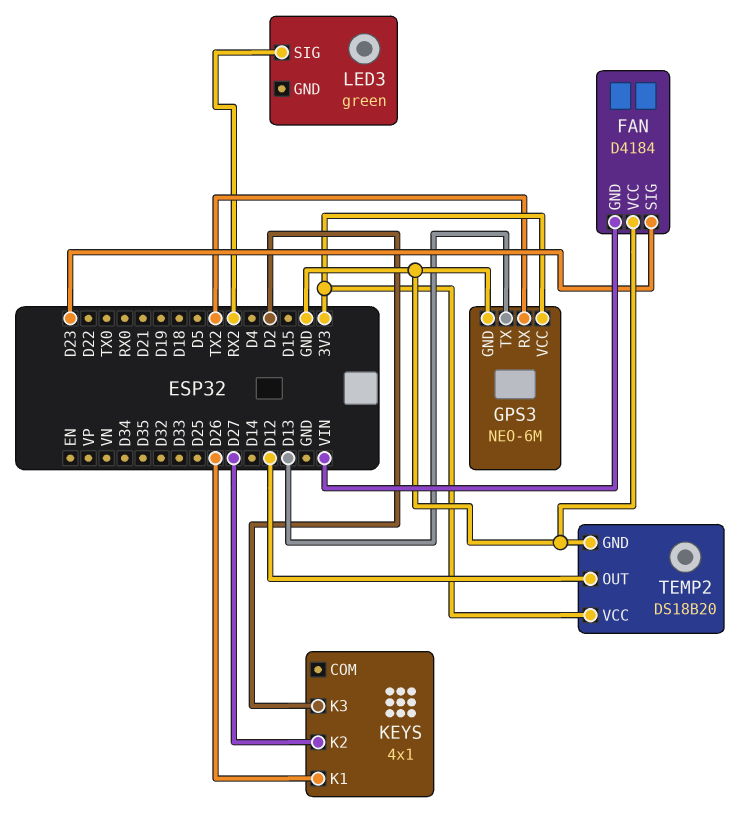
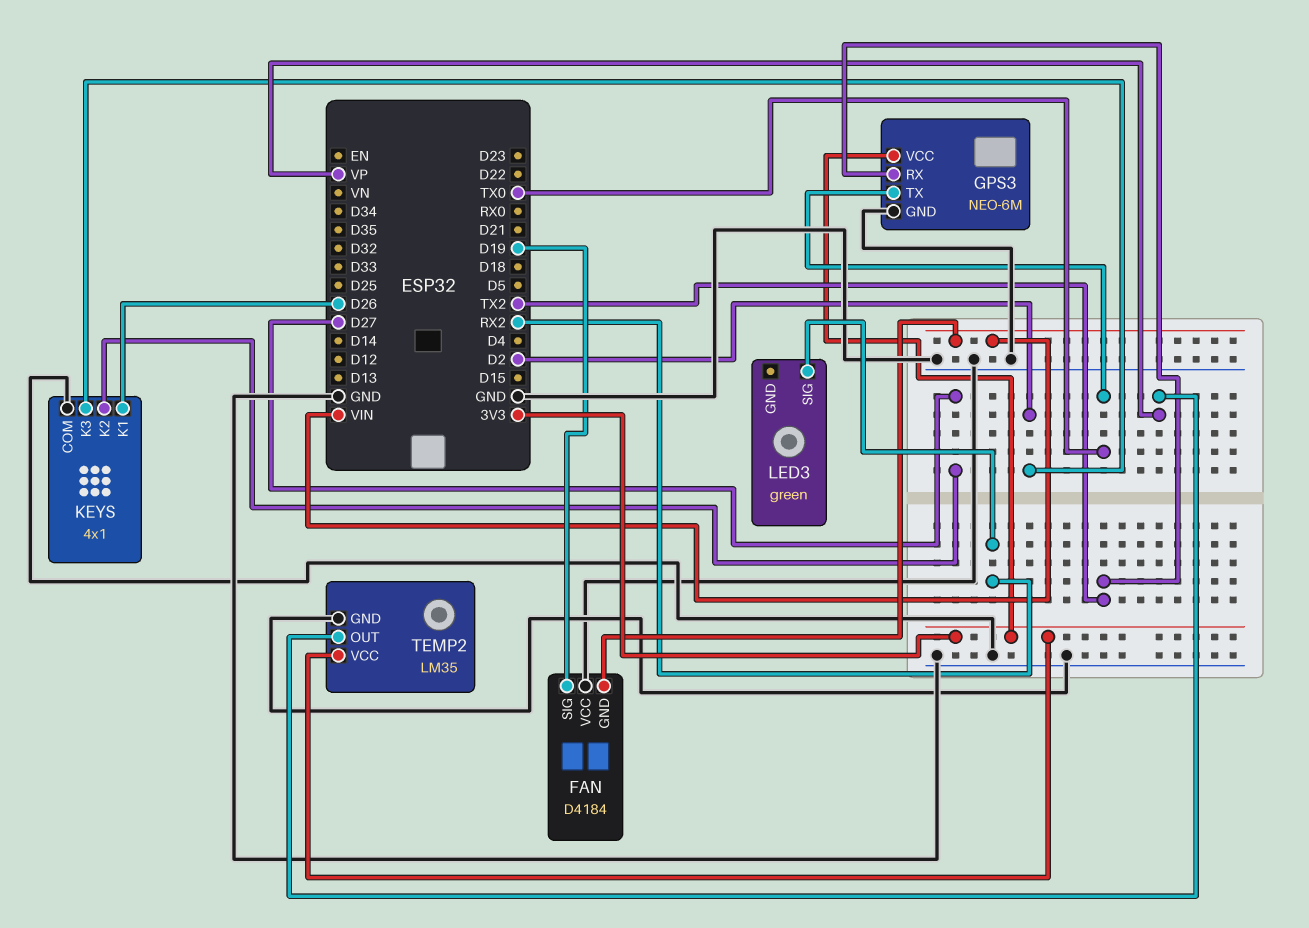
FAN pin SIG: D23 -> D19
GPS3 pin TX: D13 -> TX0
KEYS pin COM: none -> GND
TEMP2: DS18B20 -> LM35
TEMP2 pin OUT: D12 -> VP

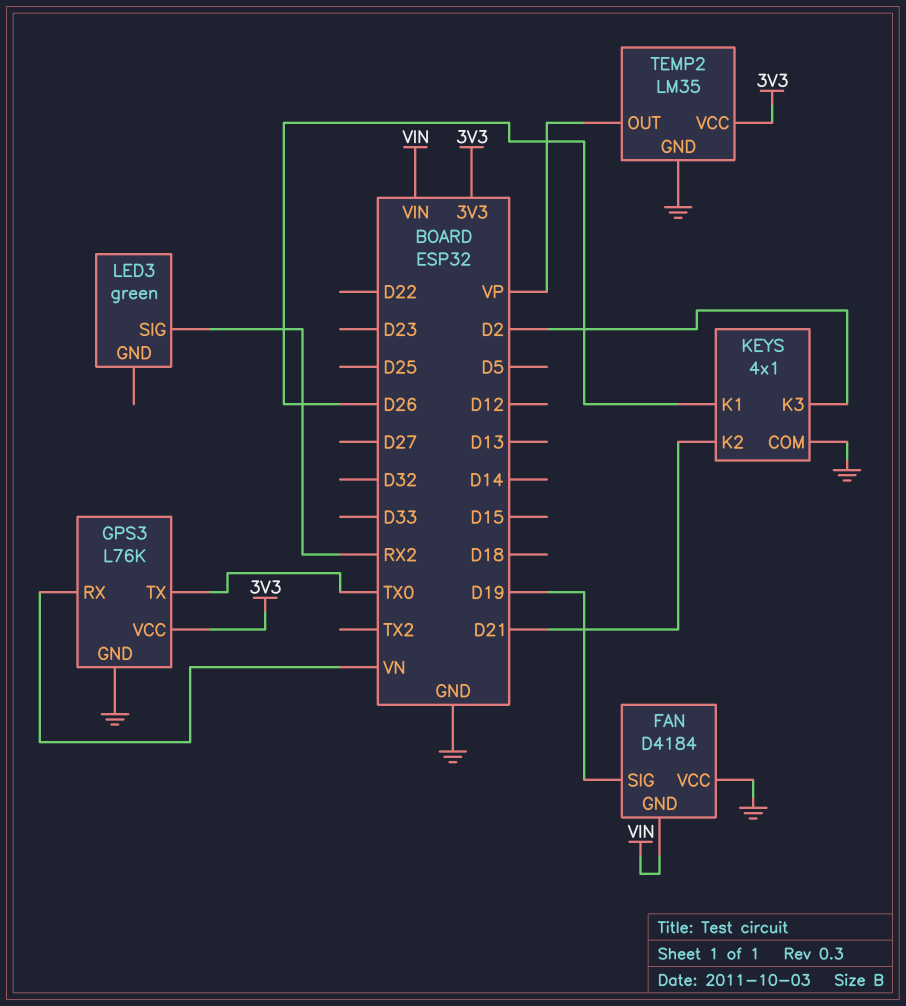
GPS3: NEO-6M -> L76K
GPS3 pin RX: TX2 -> VN
KEYS pin K2: D27 -> D21

